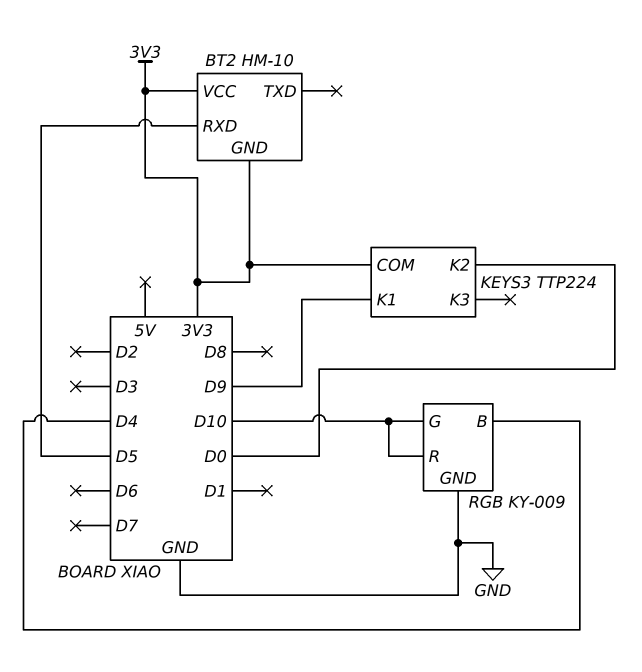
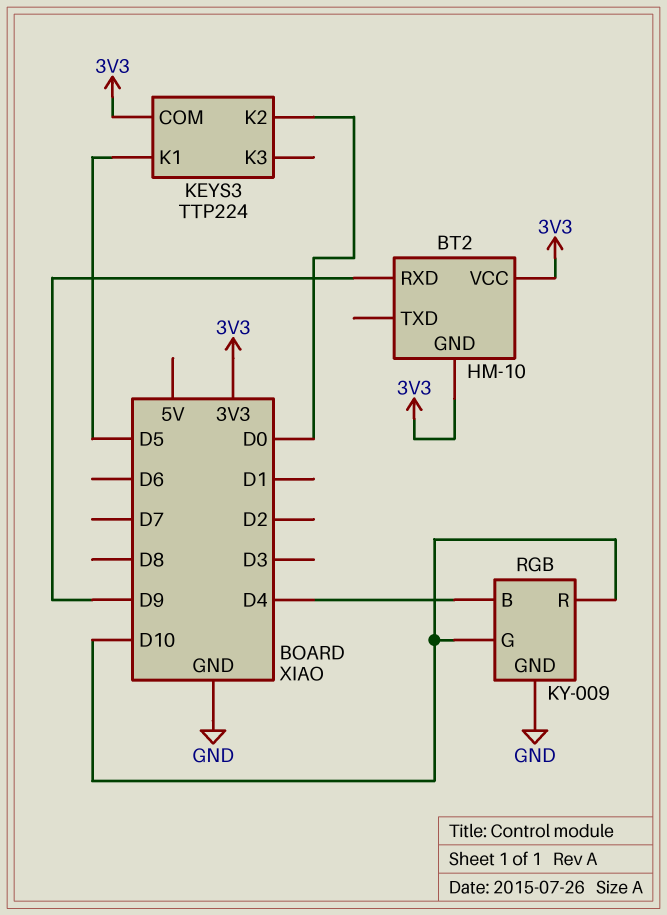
BT2 pin RXD: D5 -> D9
KEYS3 pin K1: D9 -> D5

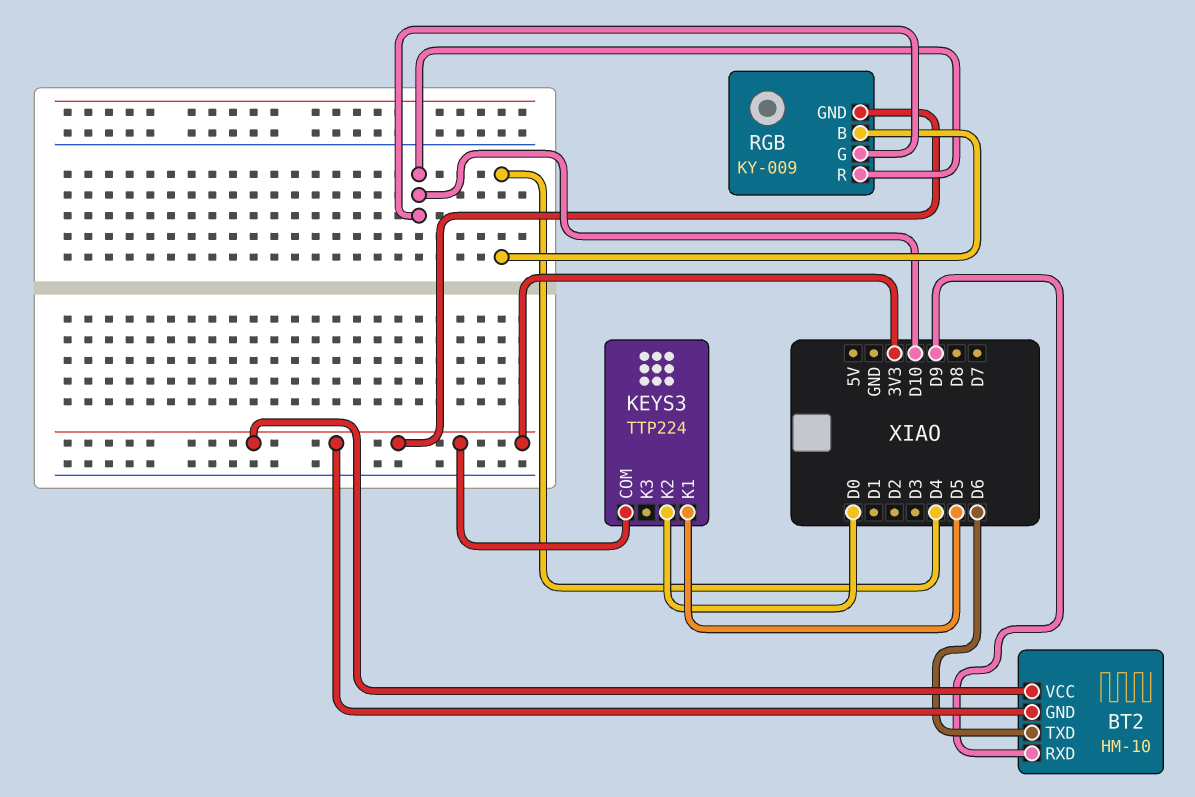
BT2 pin TXD: none -> D6
RGB pin GND: GND -> 3V3

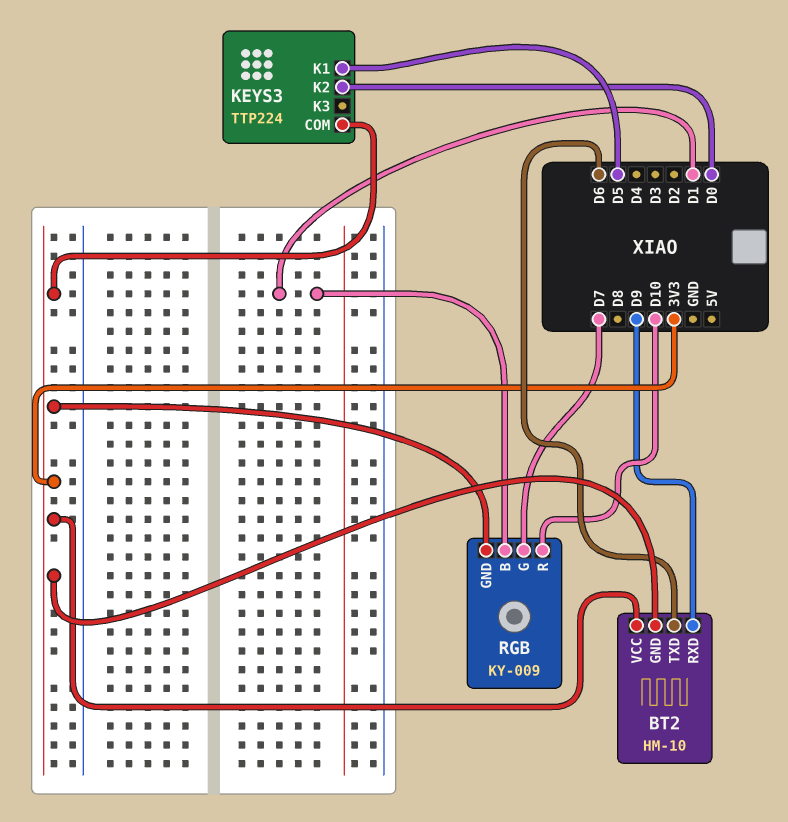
RGB pin B: D4 -> D1
RGB pin G: D10 -> D7

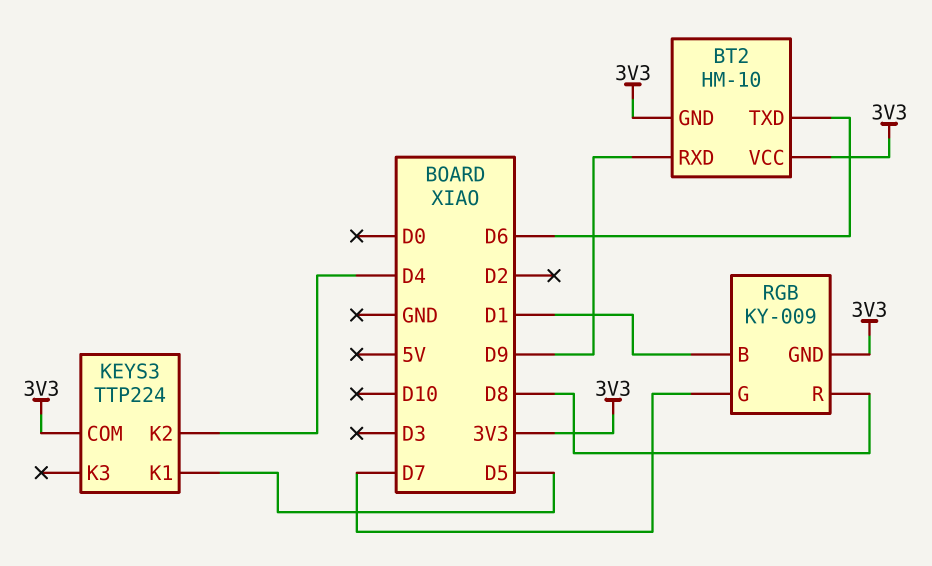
KEYS3 pin K2: D0 -> D4
RGB pin R: D10 -> D8

